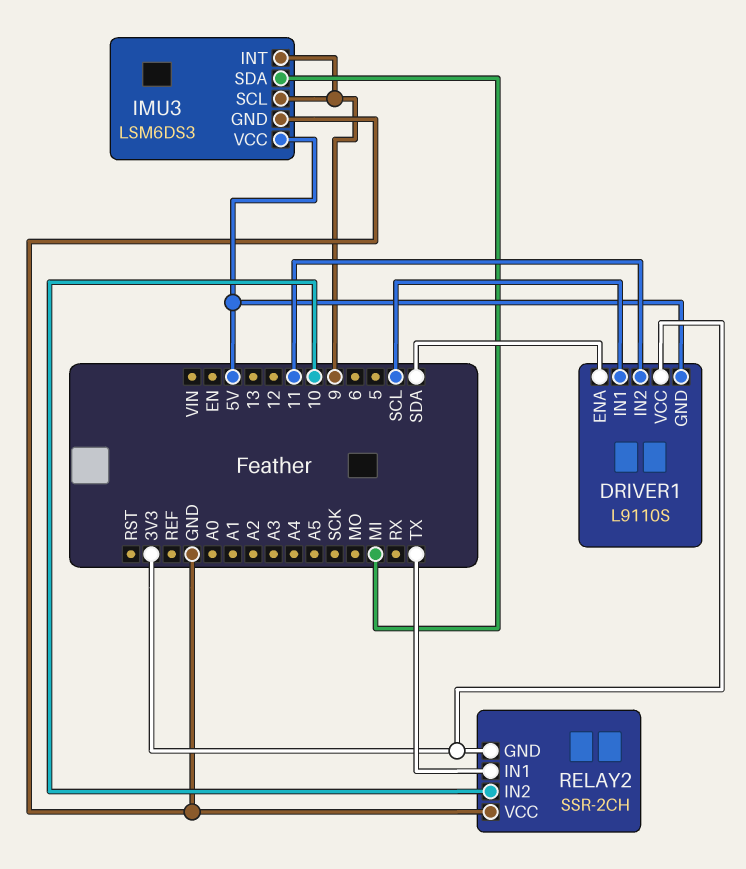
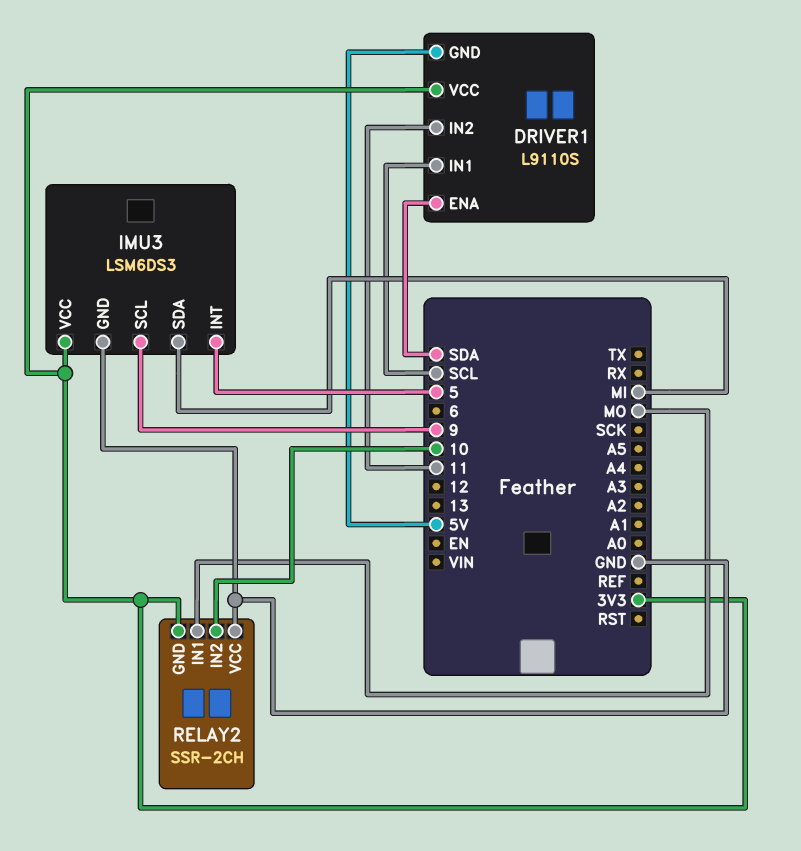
IMU3 pin INT: 9 -> 5
IMU3 pin VCC: 5V -> 3V3
RELAY2 pin IN1: TX -> MO

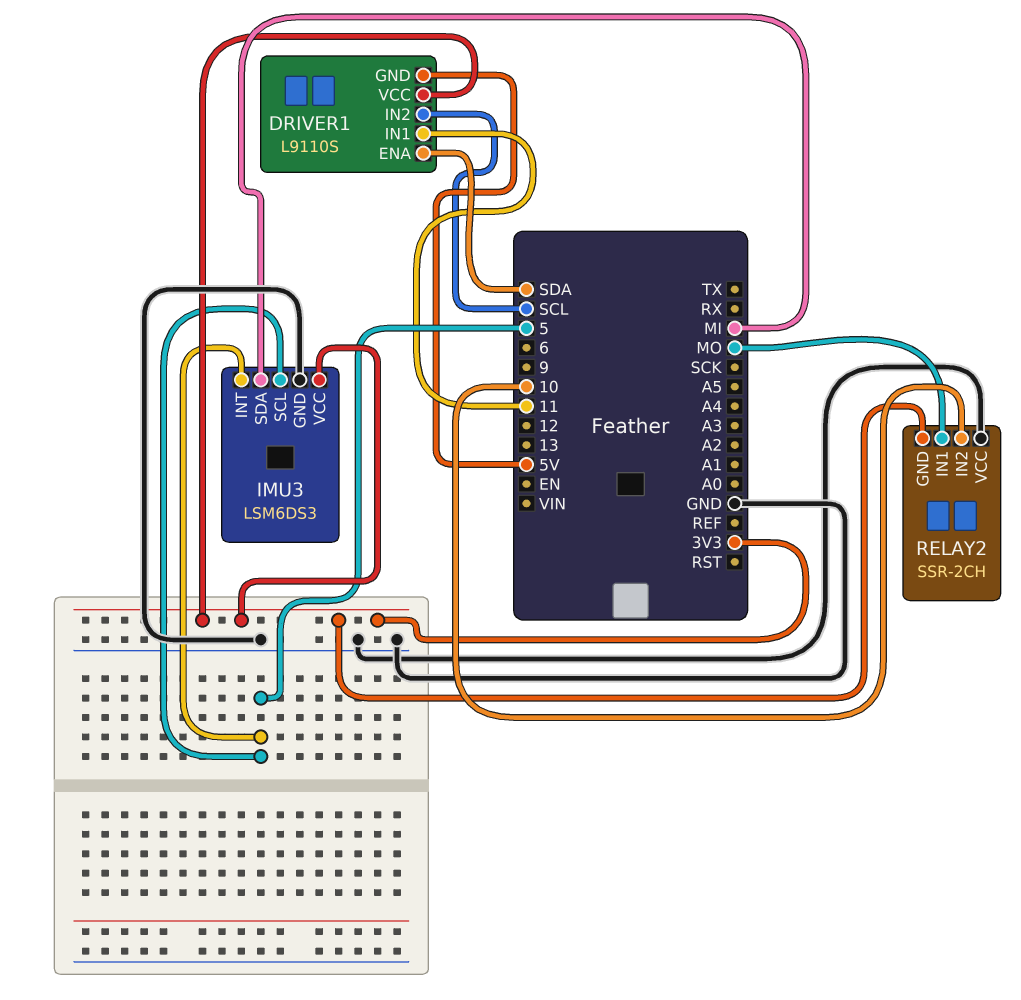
DRIVER1 pin IN1: SCL -> 11
DRIVER1 pin IN2: 11 -> SCL
IMU3 pin SCL: 9 -> 5

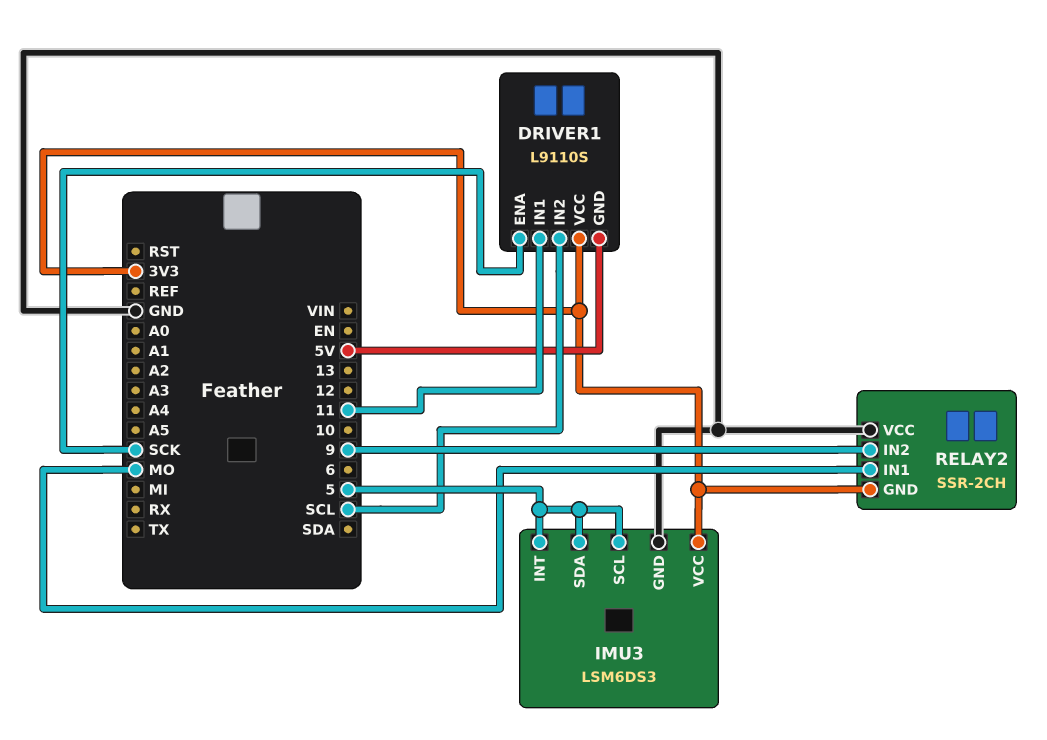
DRIVER1 pin ENA: SDA -> SCK
IMU3 pin SDA: MI -> 5
RELAY2 pin IN2: 10 -> 9

